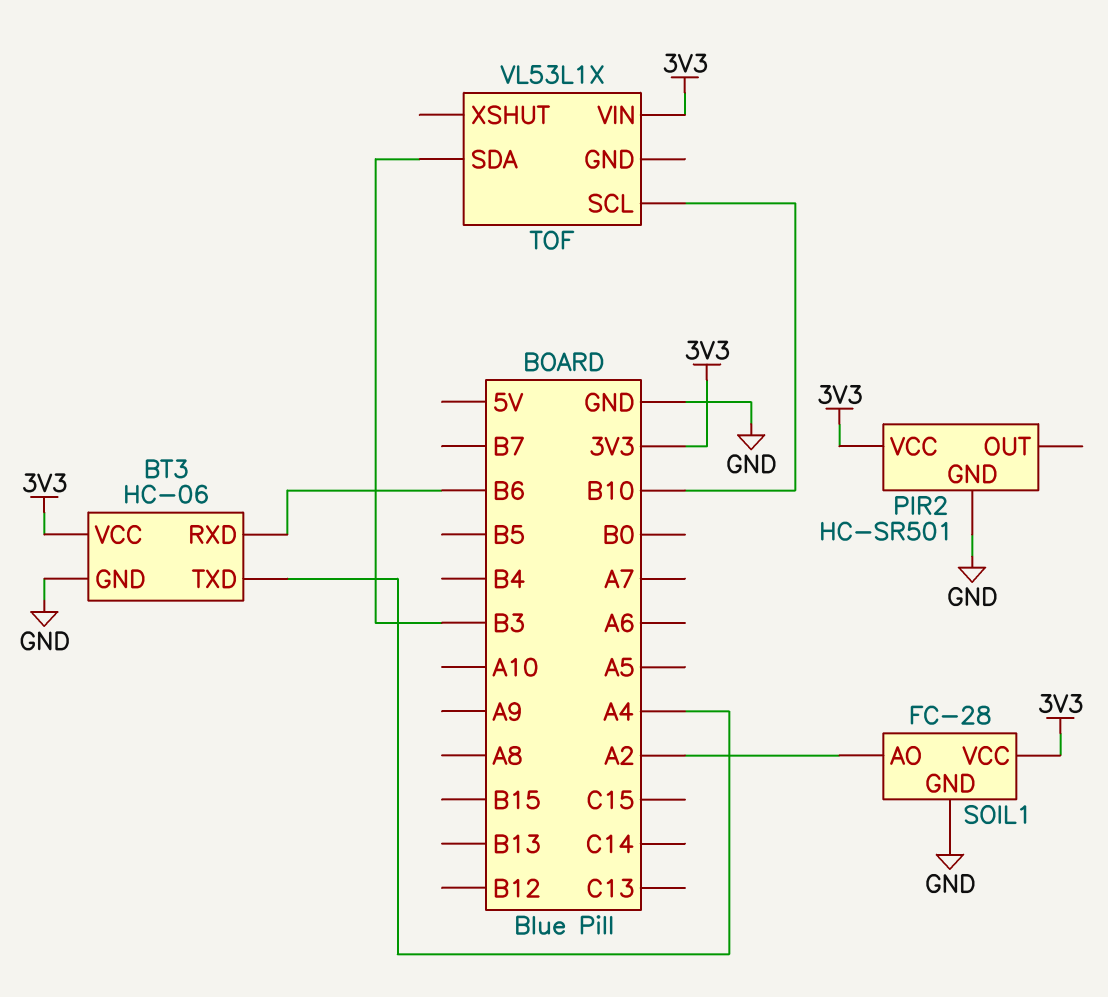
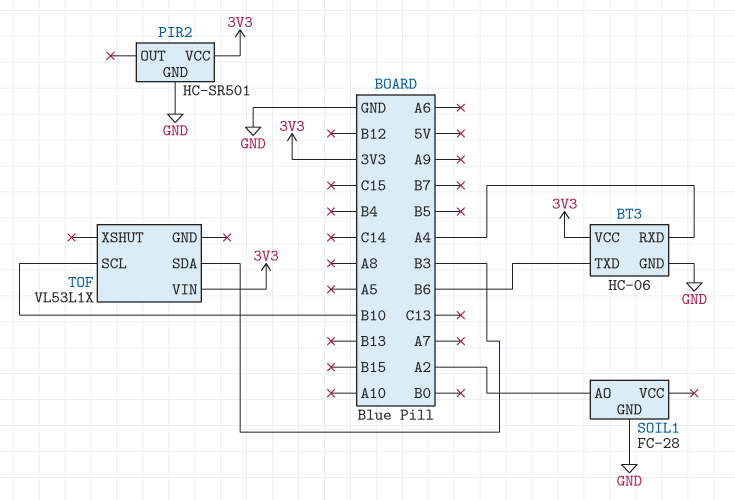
BT3 pin RXD: B6 -> A4
BT3 pin TXD: A4 -> B6
SOIL1 pin VCC: 3V3 -> none

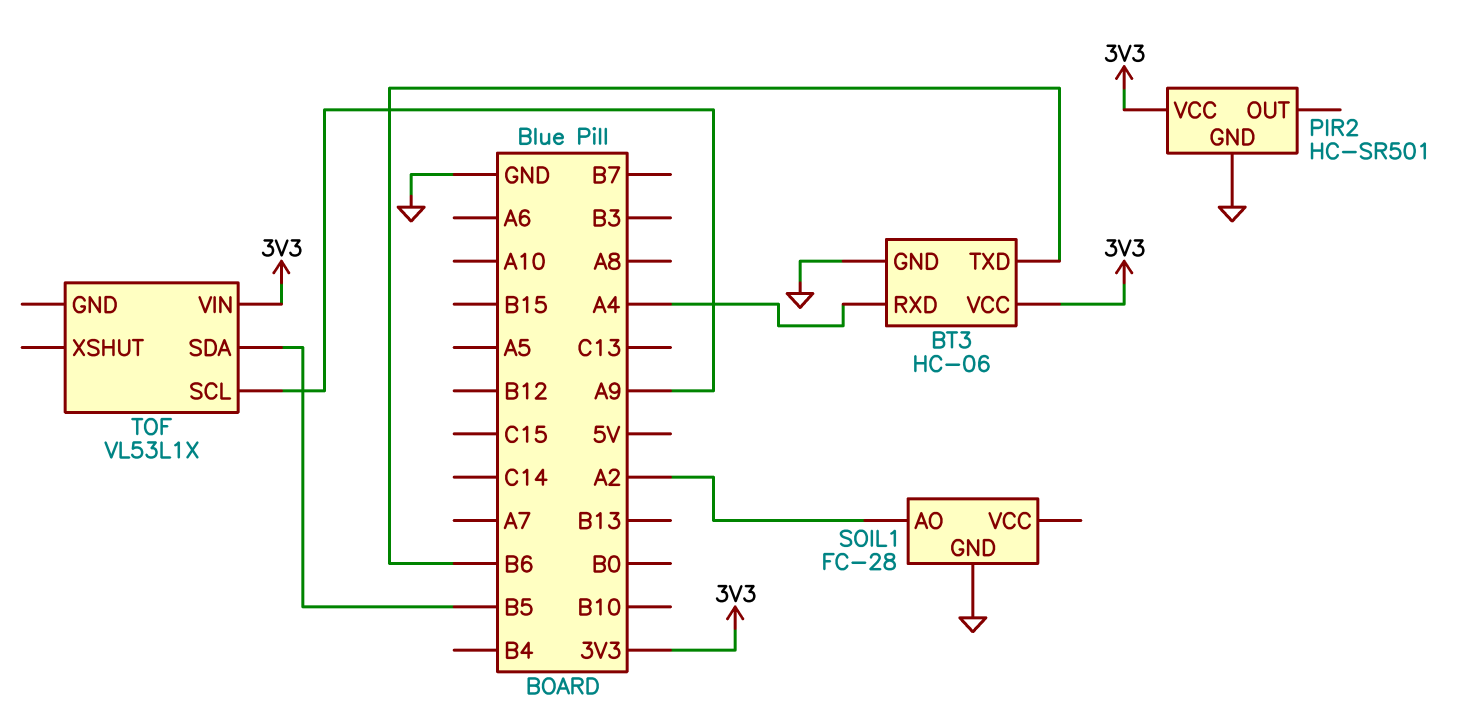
TOF pin SCL: B10 -> A9
TOF pin SDA: B3 -> B5

